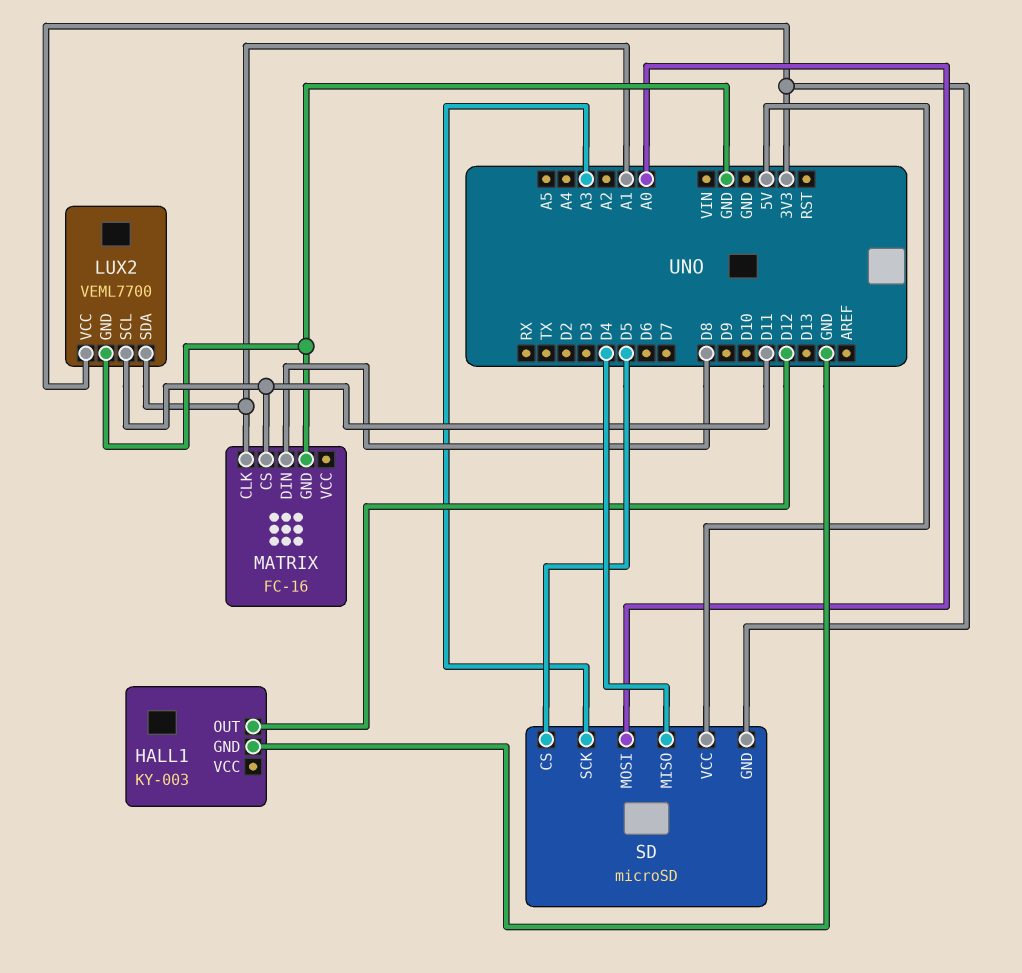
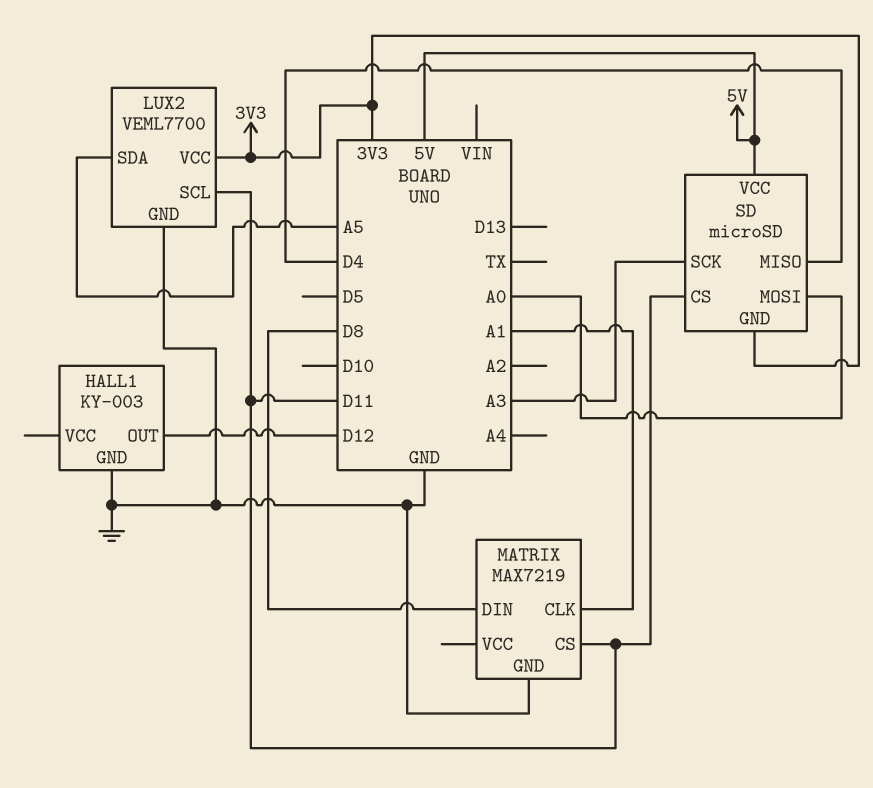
LUX2 pin SDA: A1 -> A5
MATRIX: FC-16 -> MAX7219
SD pin CS: D5 -> D11

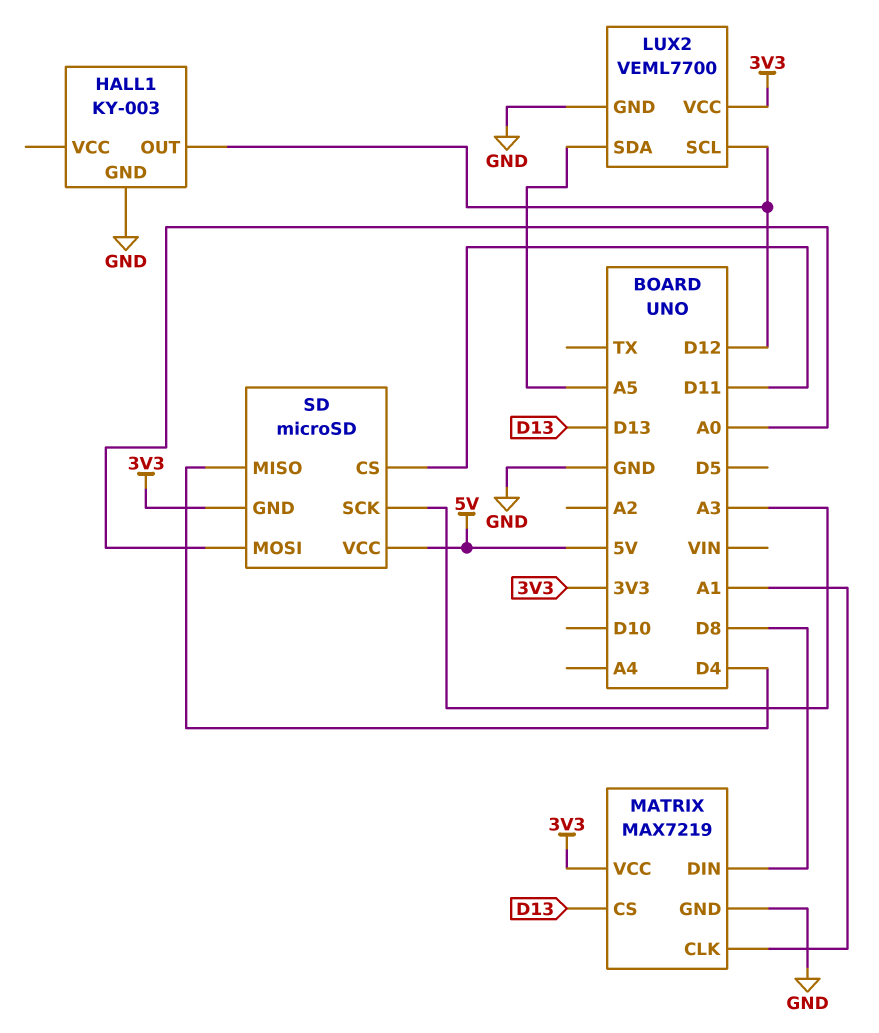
LUX2 pin SCL: D11 -> D12
MATRIX pin CS: D11 -> D13
MATRIX pin VCC: none -> 3V3

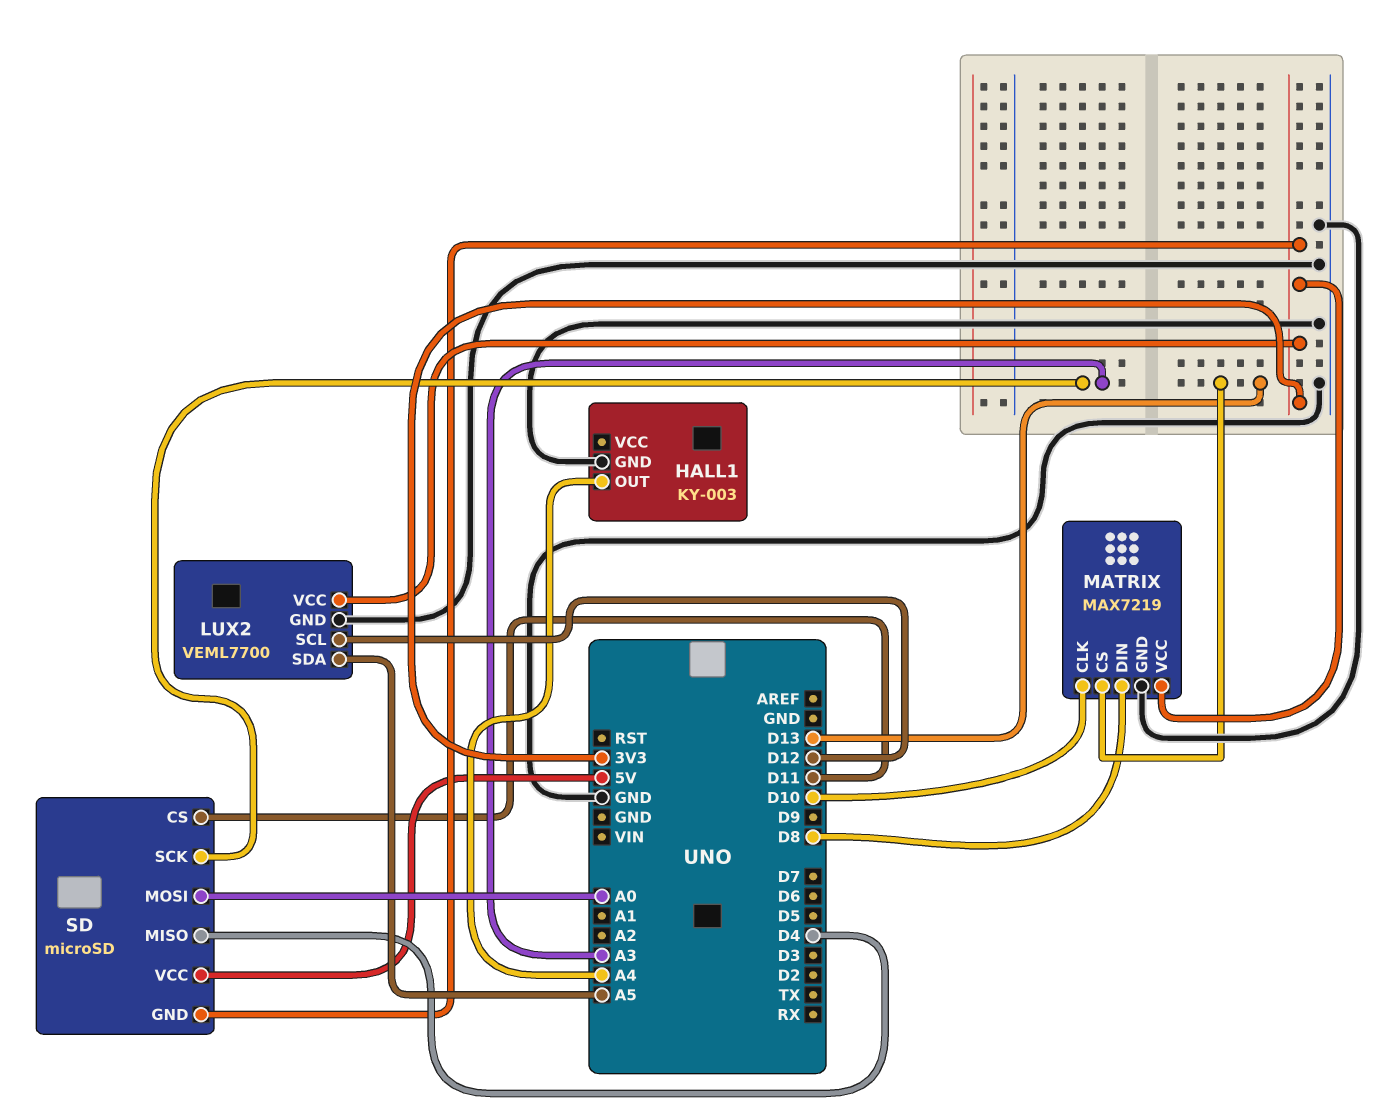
HALL1 pin OUT: D12 -> A4
MATRIX pin CLK: A1 -> D10

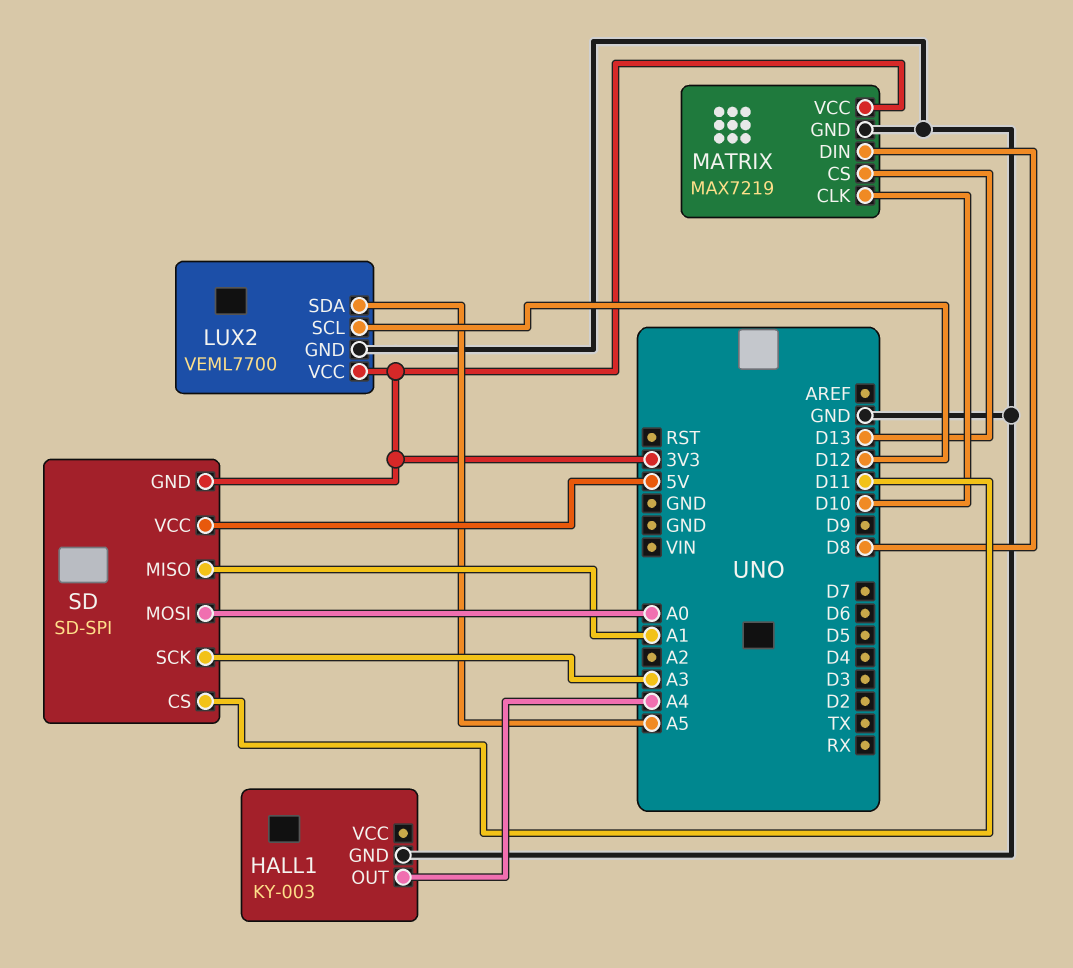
SD: microSD -> SD-SPI
SD pin MISO: D4 -> A1

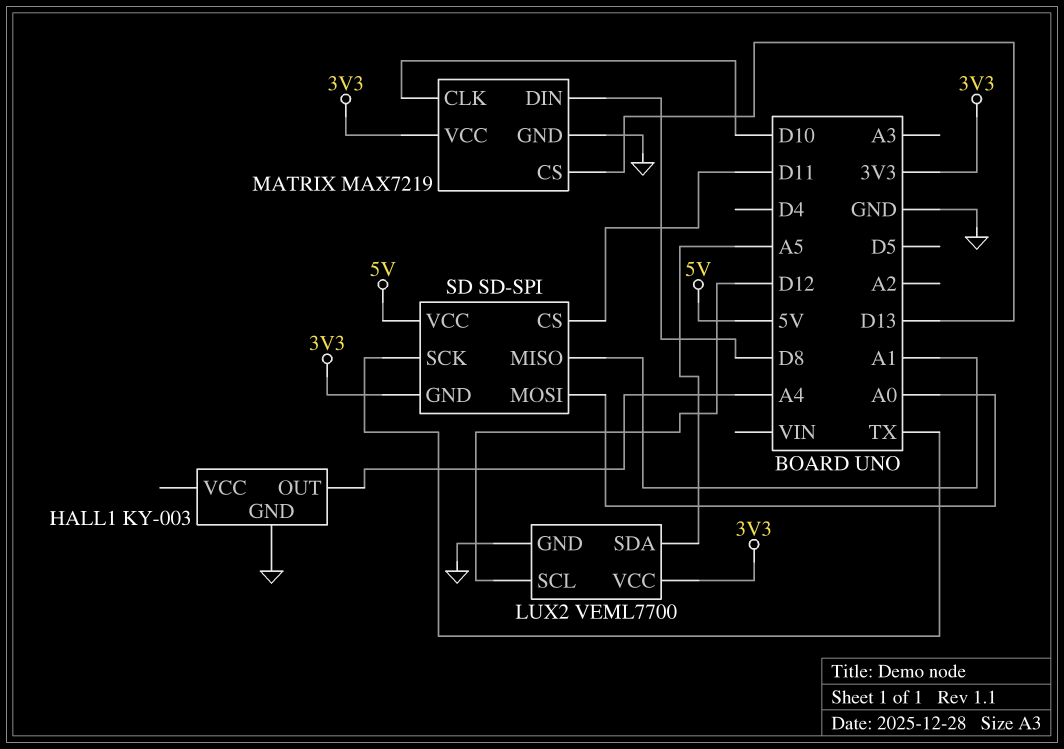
SD pin SCK: A3 -> TX

